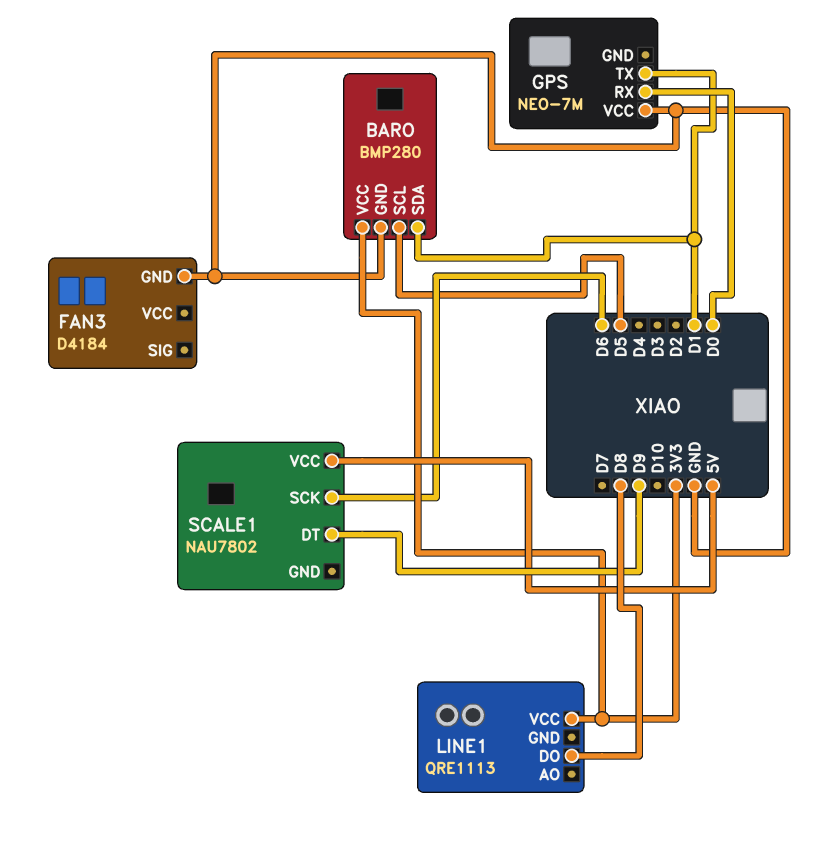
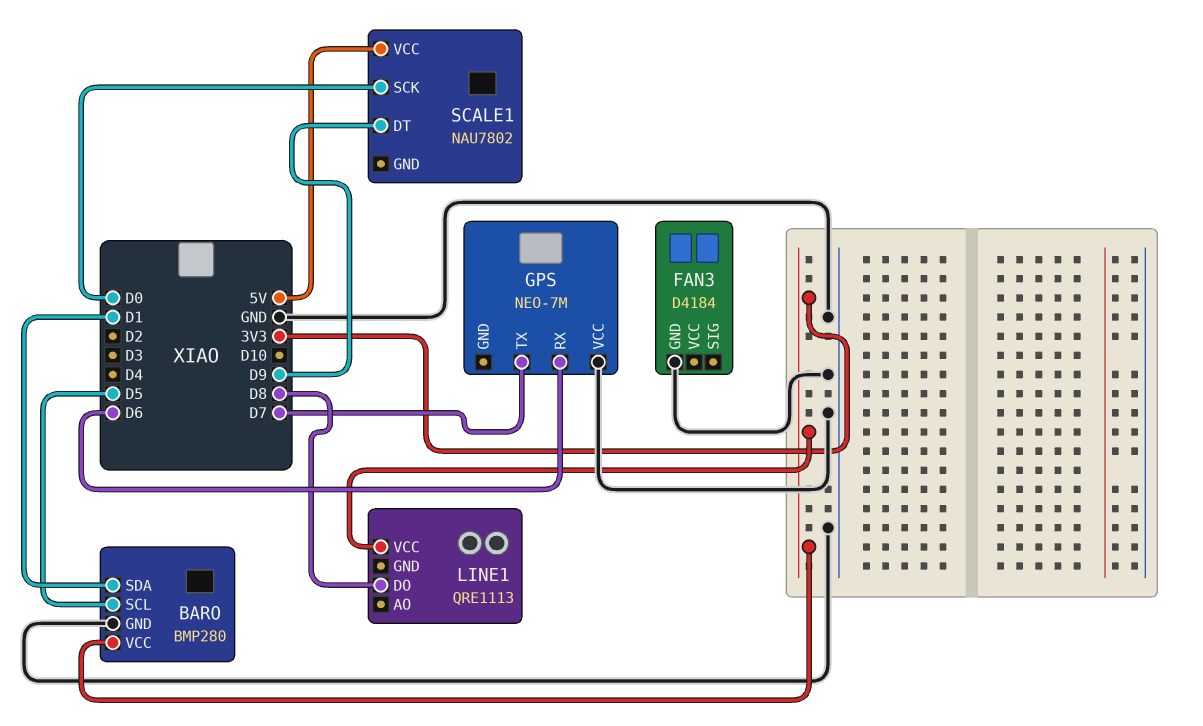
GPS pin RX: D0 -> D6
GPS pin TX: D1 -> D7
SCALE1 pin SCK: D6 -> D0

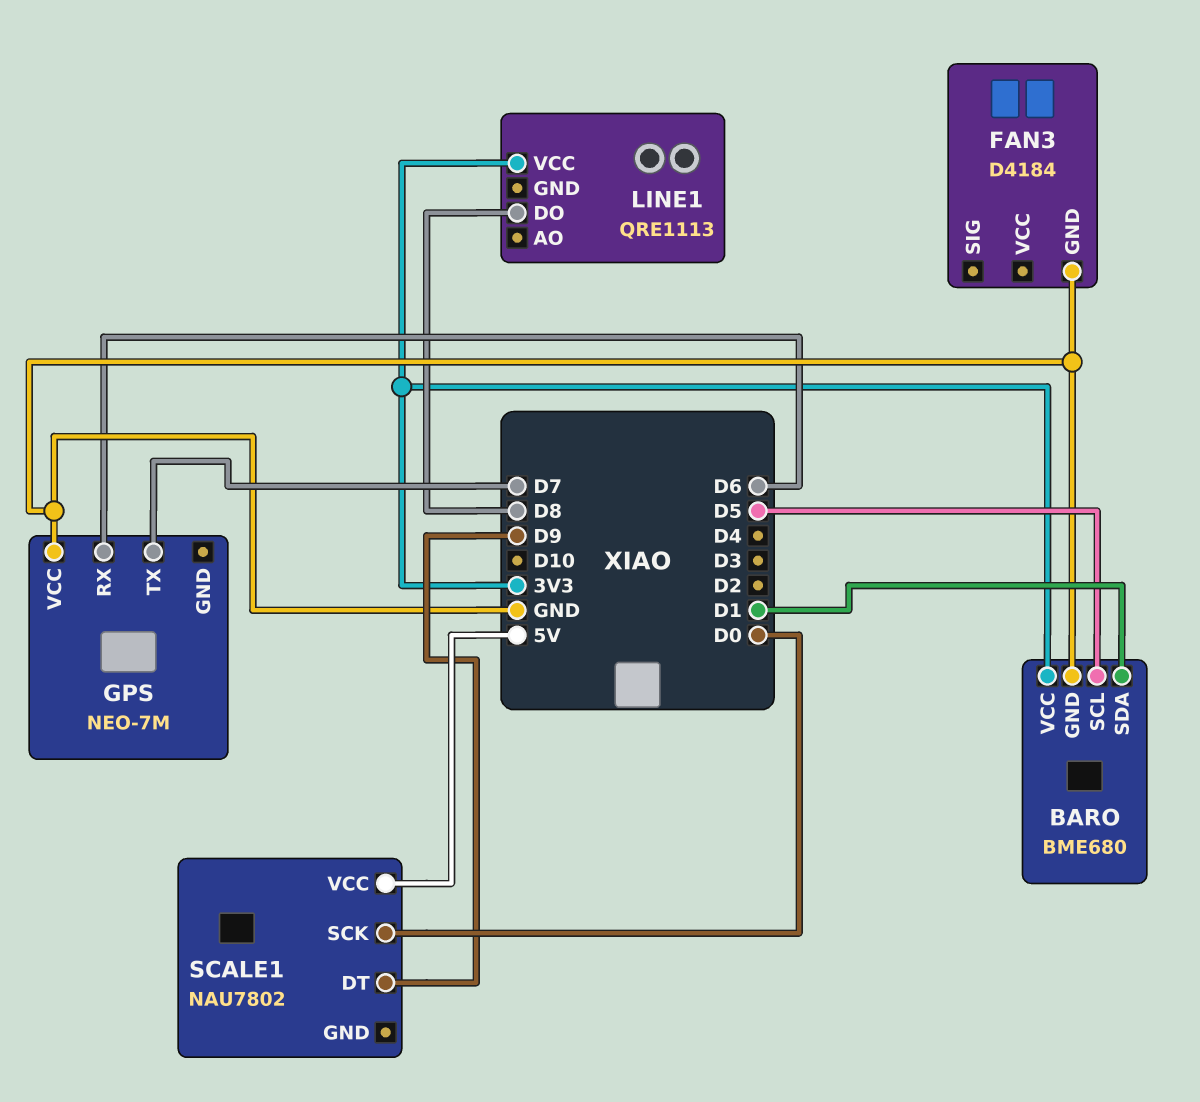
BARO: BMP280 -> BME680

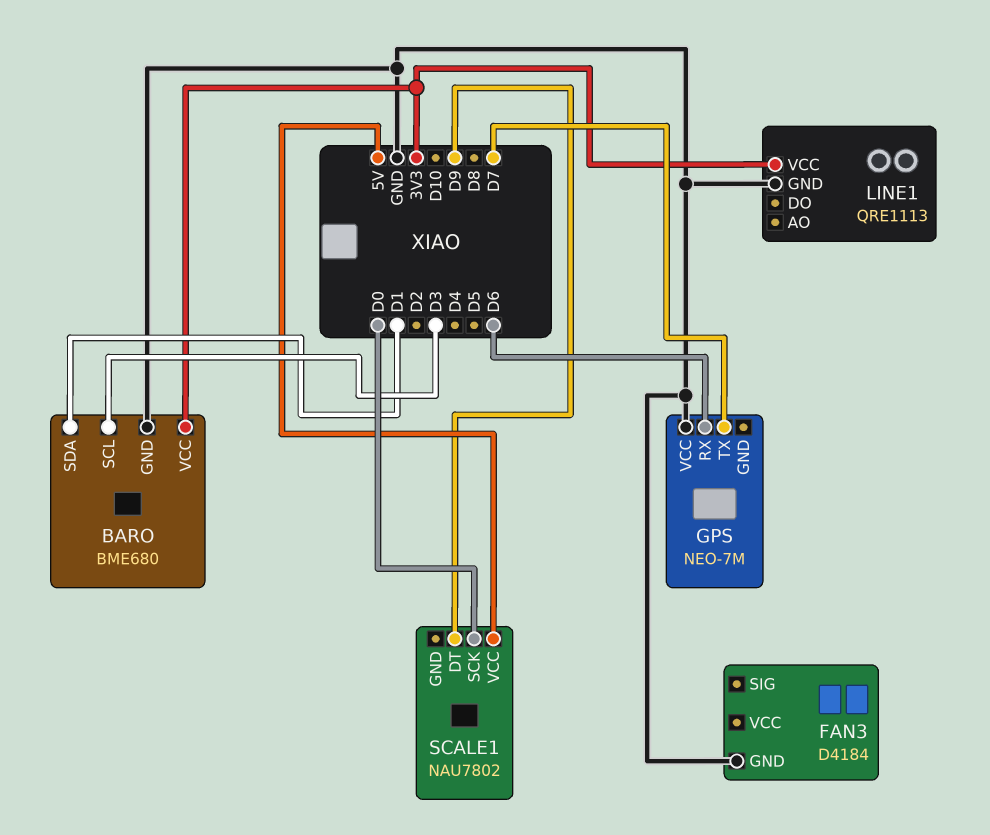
BARO pin SCL: D5 -> D3
LINE1 pin DO: D8 -> none
LINE1 pin GND: none -> GND

